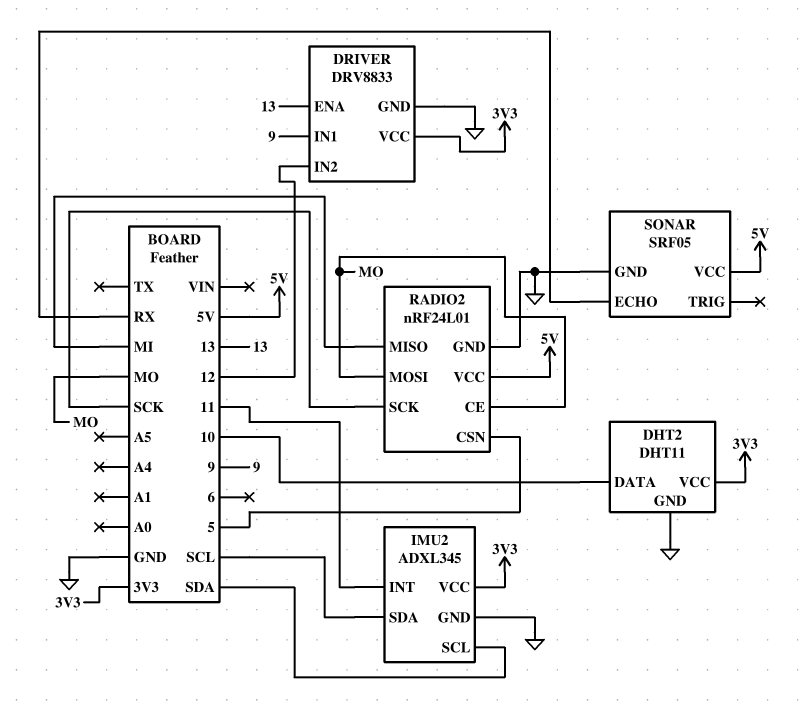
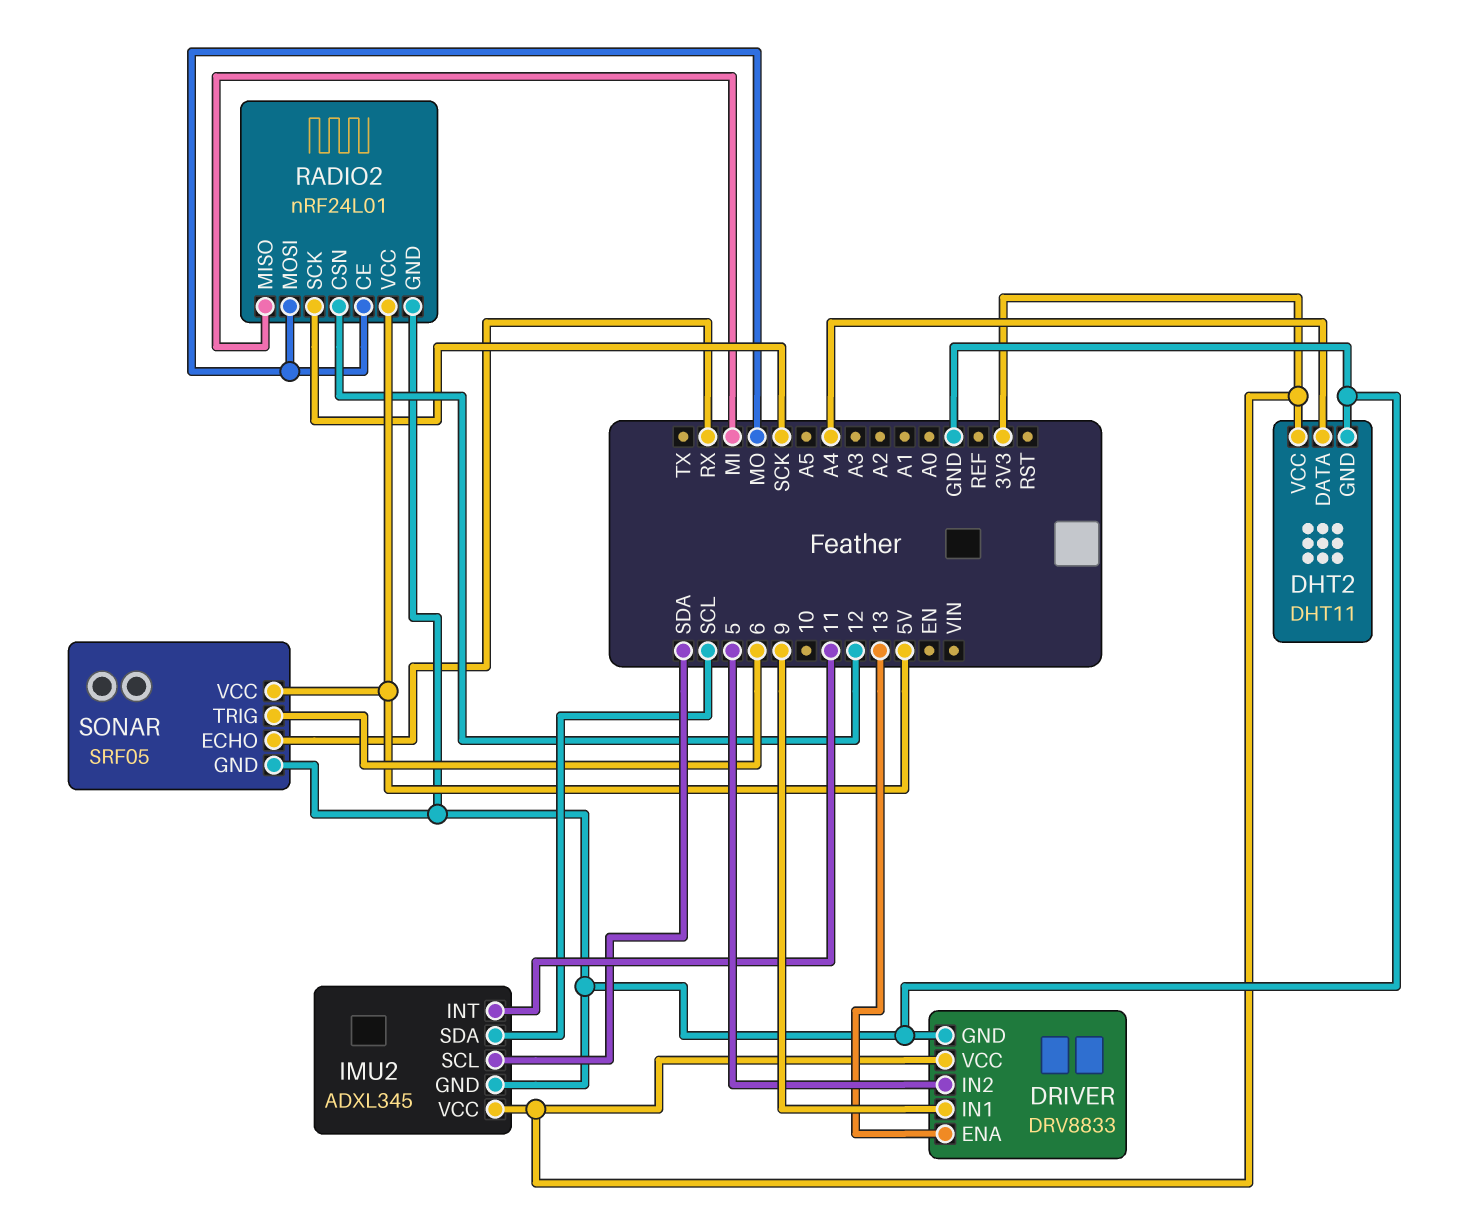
DHT2 pin DATA: 10 -> A4
DRIVER pin IN2: 12 -> 5
RADIO2 pin CSN: 5 -> 12
SONAR pin TRIG: none -> 6

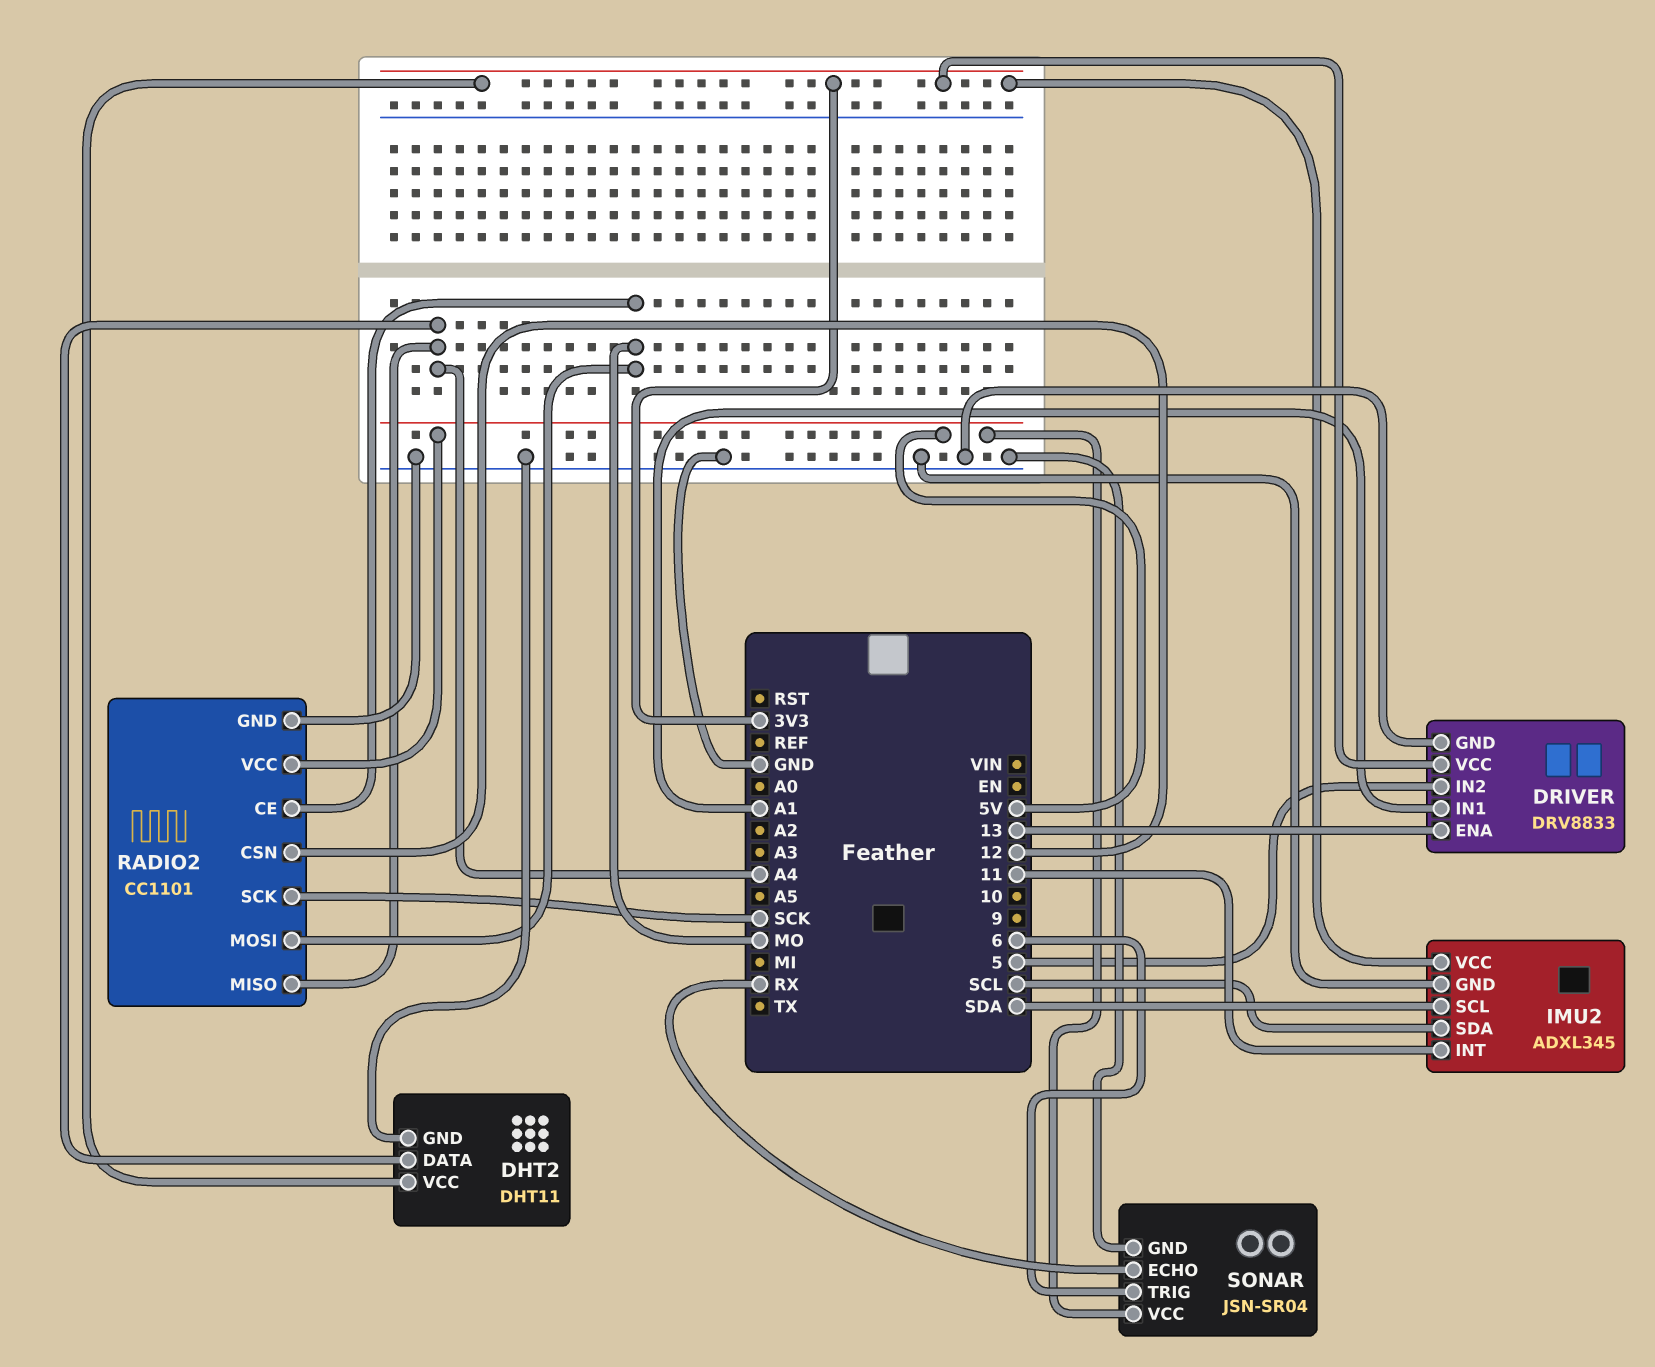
DRIVER pin IN1: 9 -> A1
RADIO2: nRF24L01 -> CC1101
RADIO2 pin MISO: MI -> A4
SONAR: SRF05 -> JSN-SR04

